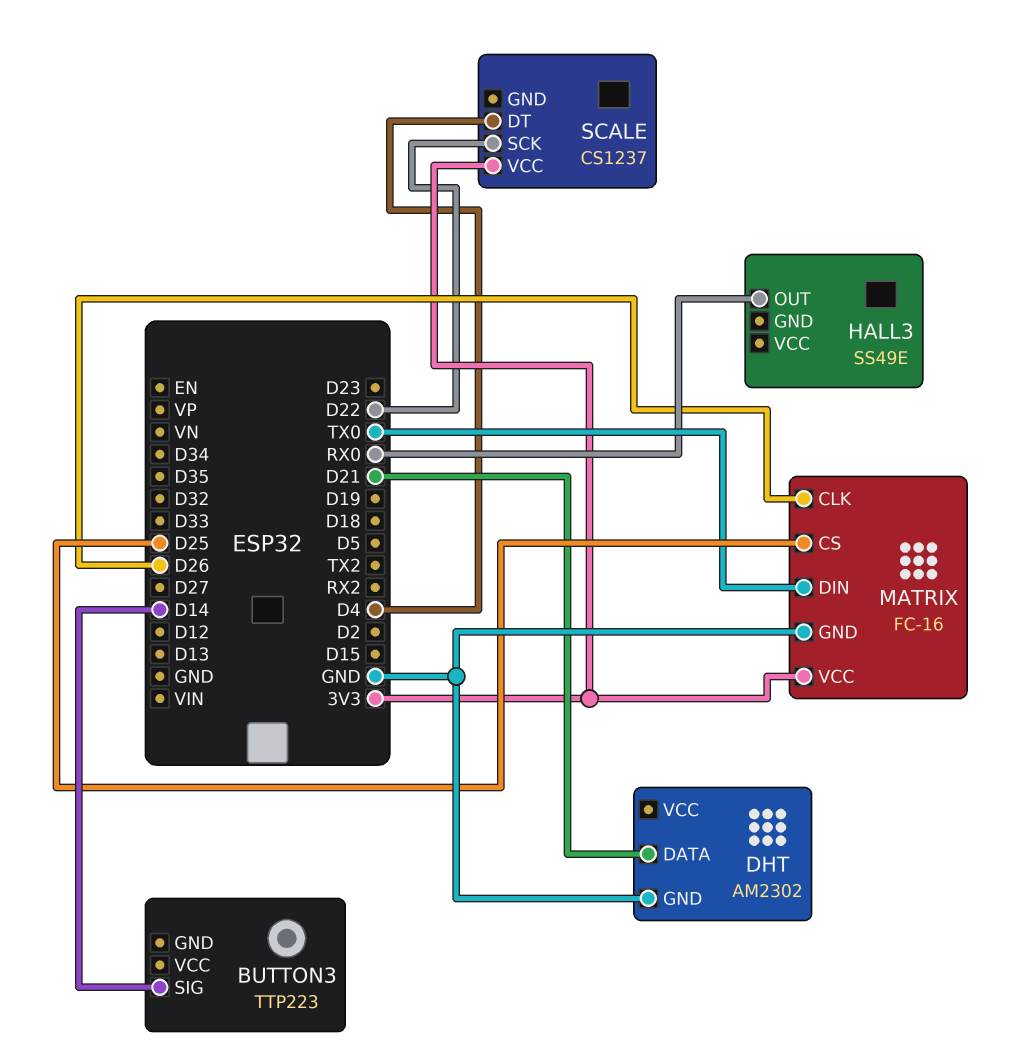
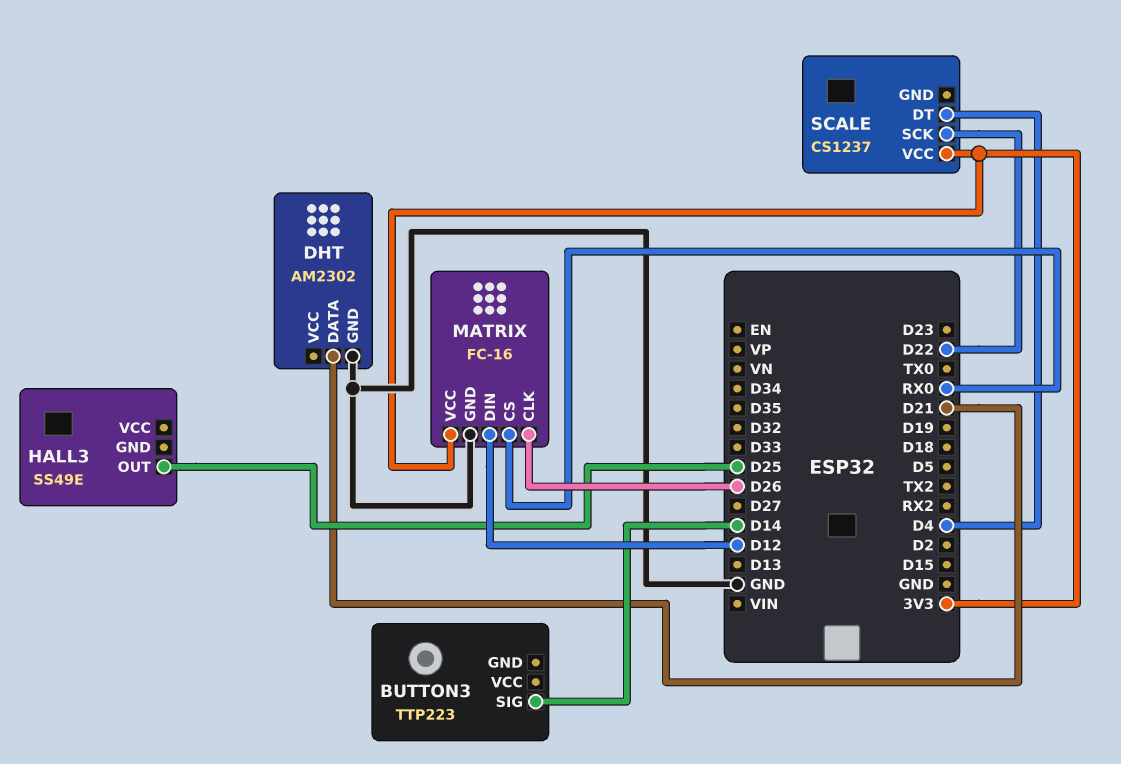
HALL3 pin OUT: RX0 -> D25
MATRIX pin CS: D25 -> RX0
MATRIX pin DIN: TX0 -> D12

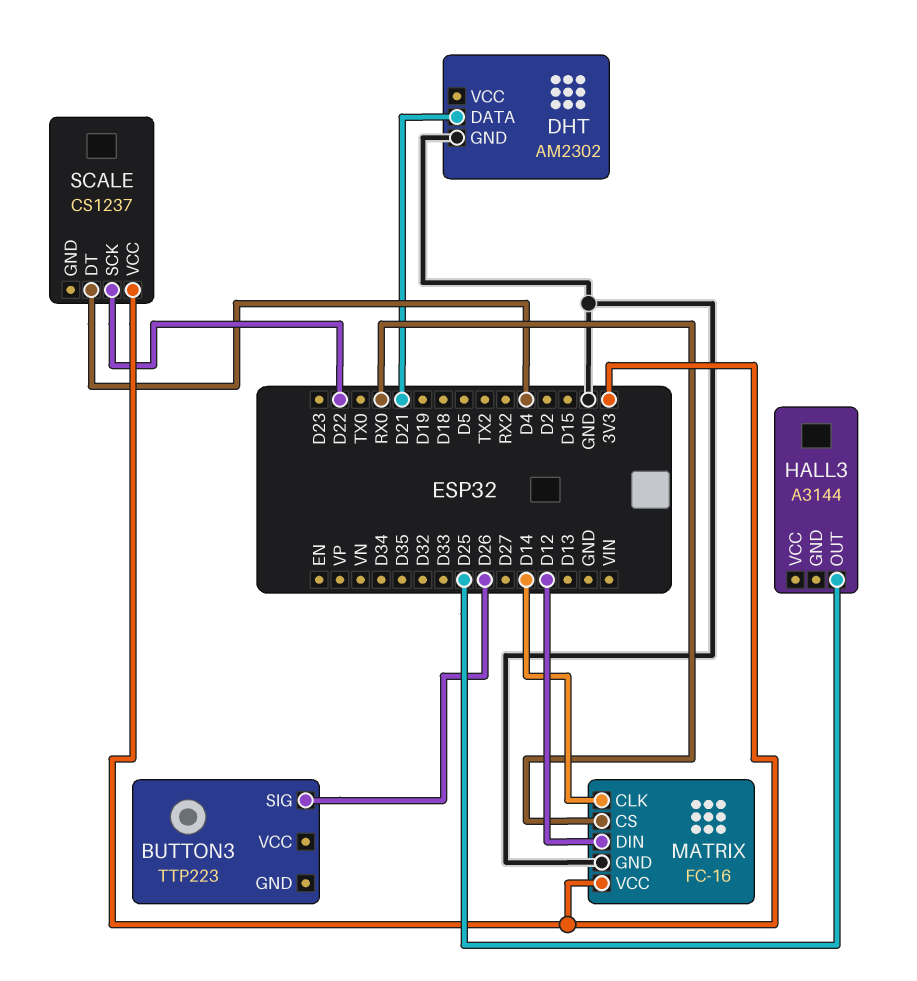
BUTTON3 pin SIG: D14 -> D26
HALL3: SS49E -> A3144
MATRIX pin CLK: D26 -> D14

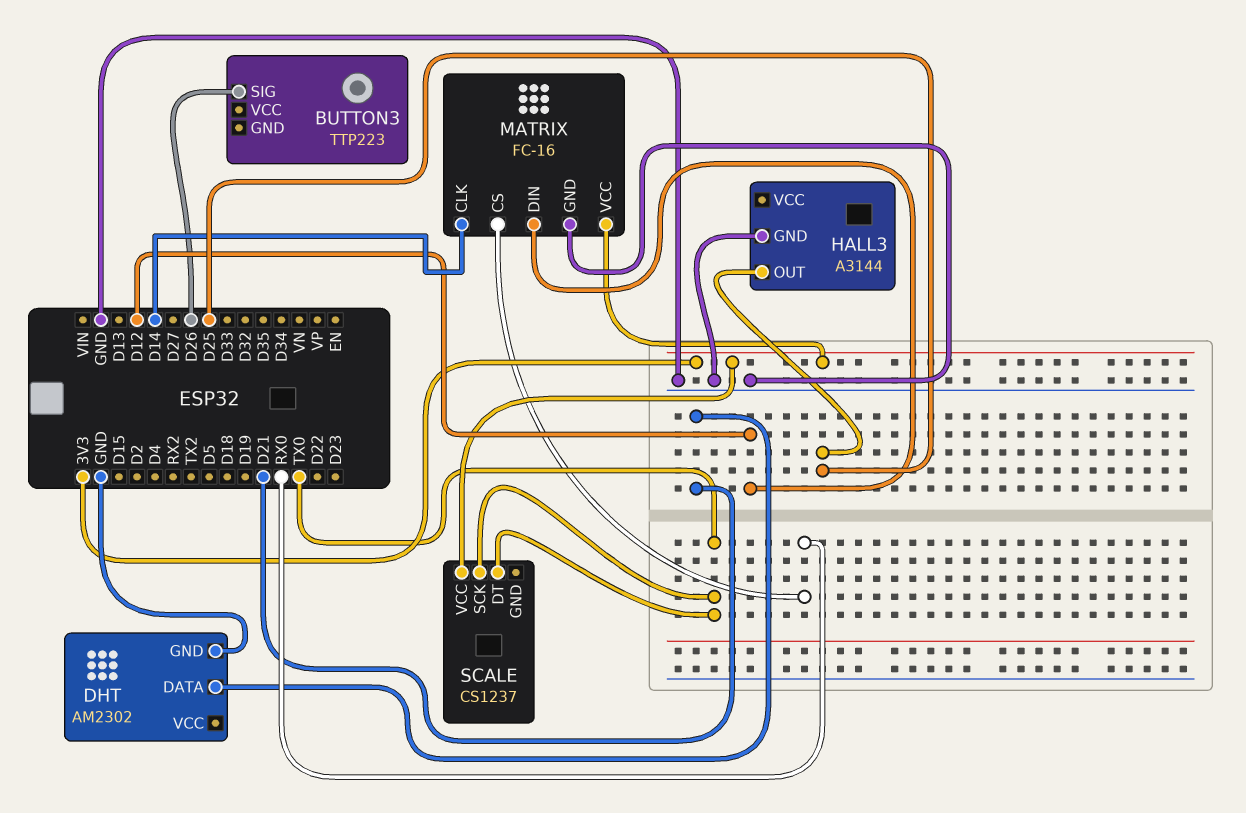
HALL3 pin GND: none -> GND
SCALE pin DT: D4 -> TX0
SCALE pin SCK: D22 -> TX0

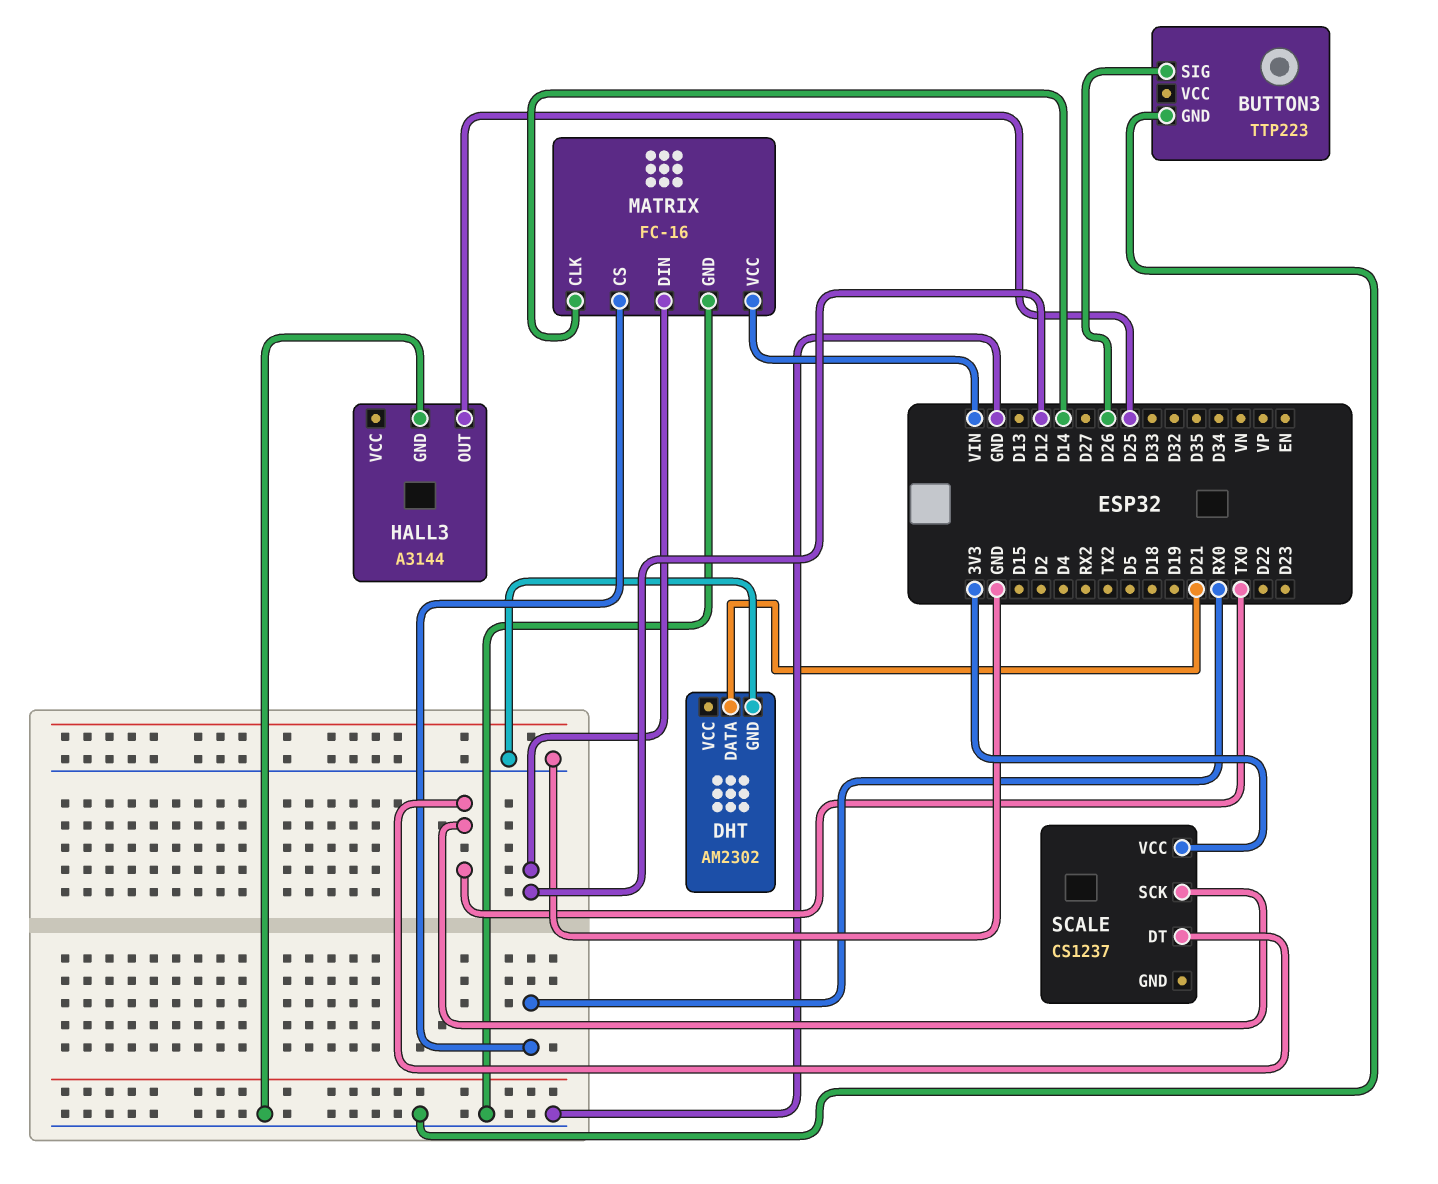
BUTTON3 pin GND: none -> GND
MATRIX pin VCC: 3V3 -> VIN

